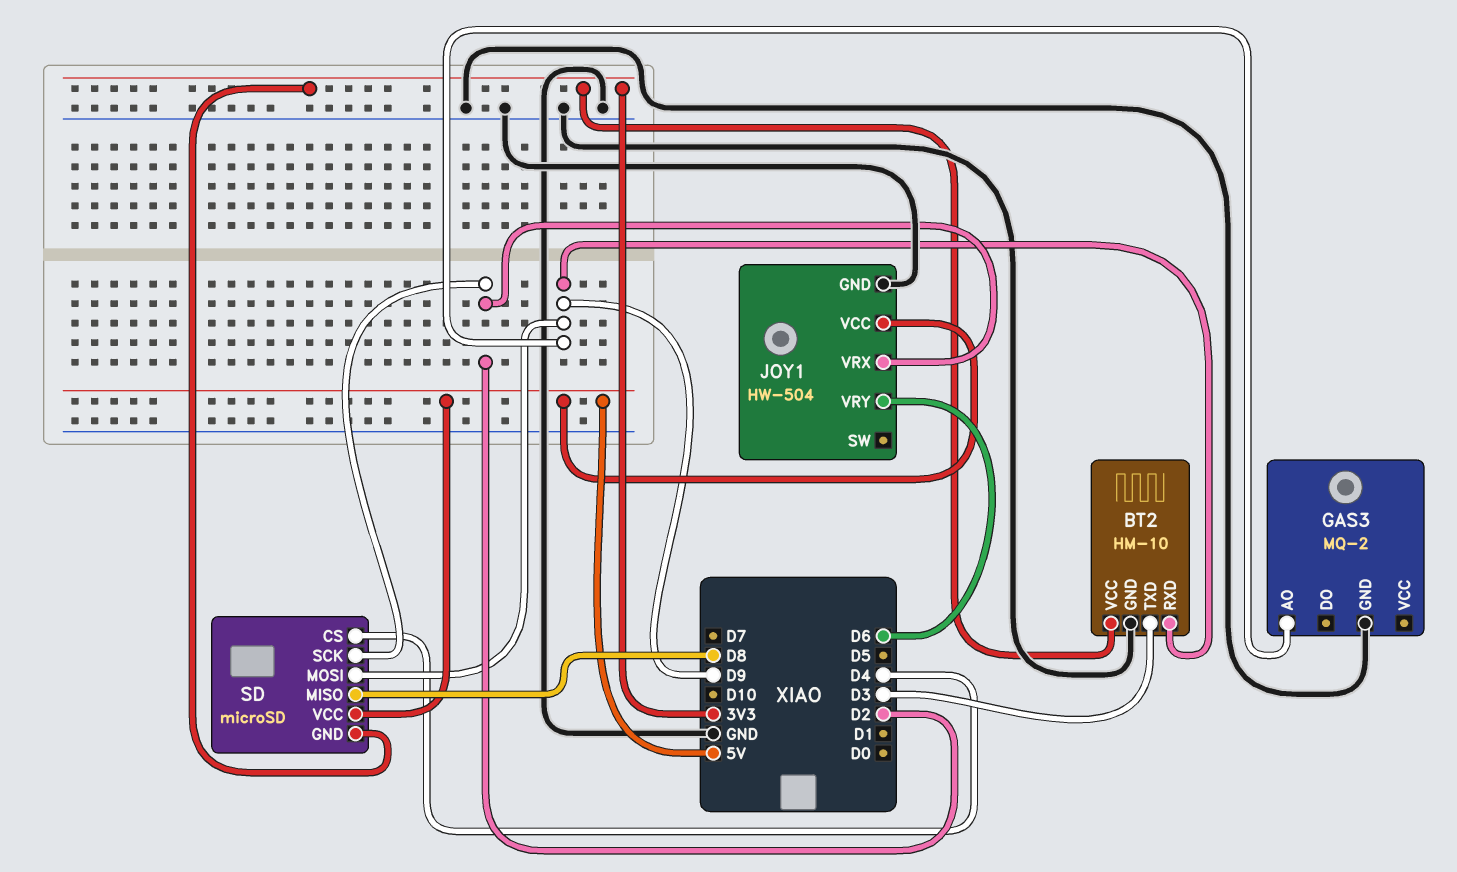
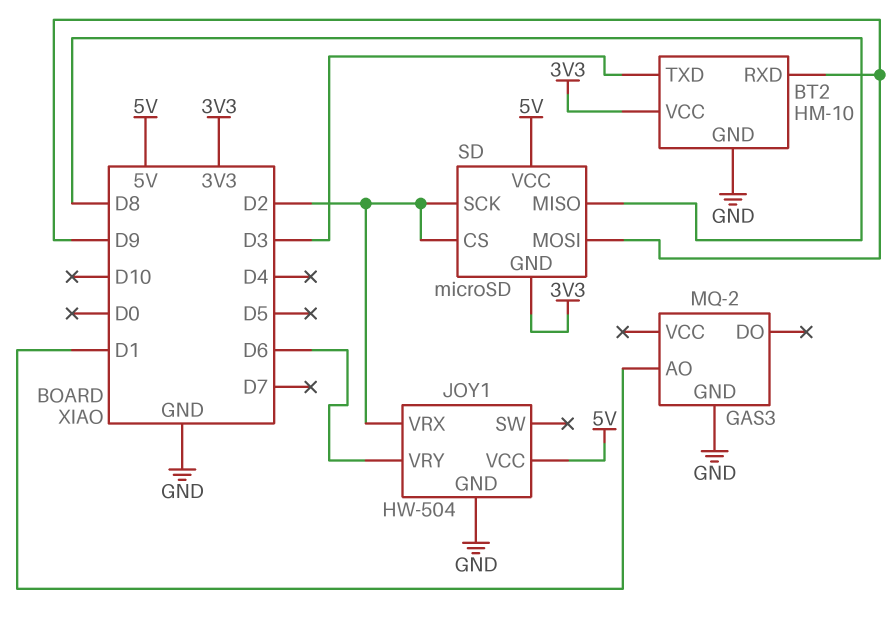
GAS3 pin AO: D9 -> D1
SD pin CS: D4 -> D2

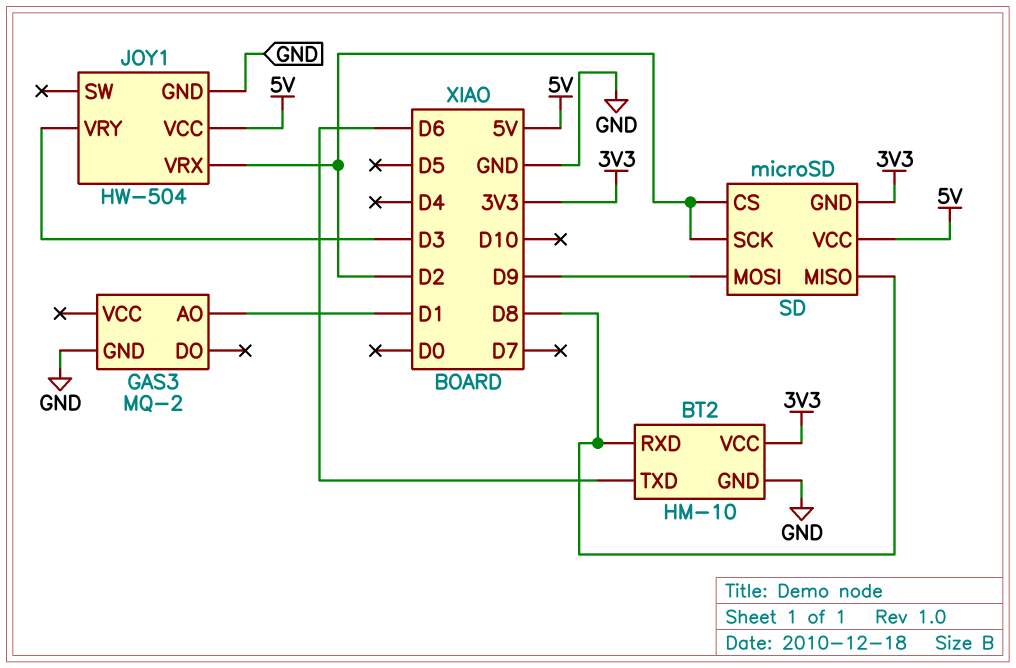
BT2 pin RXD: D9 -> D8
BT2 pin TXD: D3 -> D6
JOY1 pin VRY: D6 -> D3

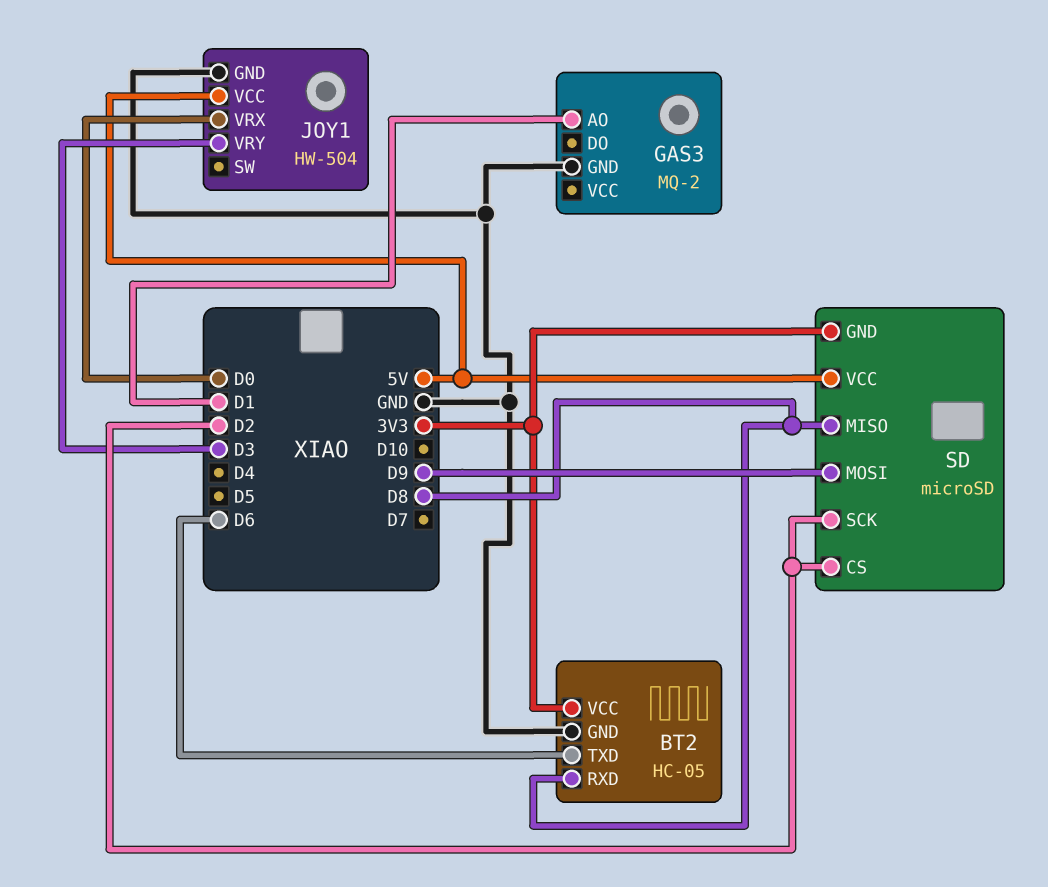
BT2: HM-10 -> HC-05
JOY1 pin VRX: D2 -> D0

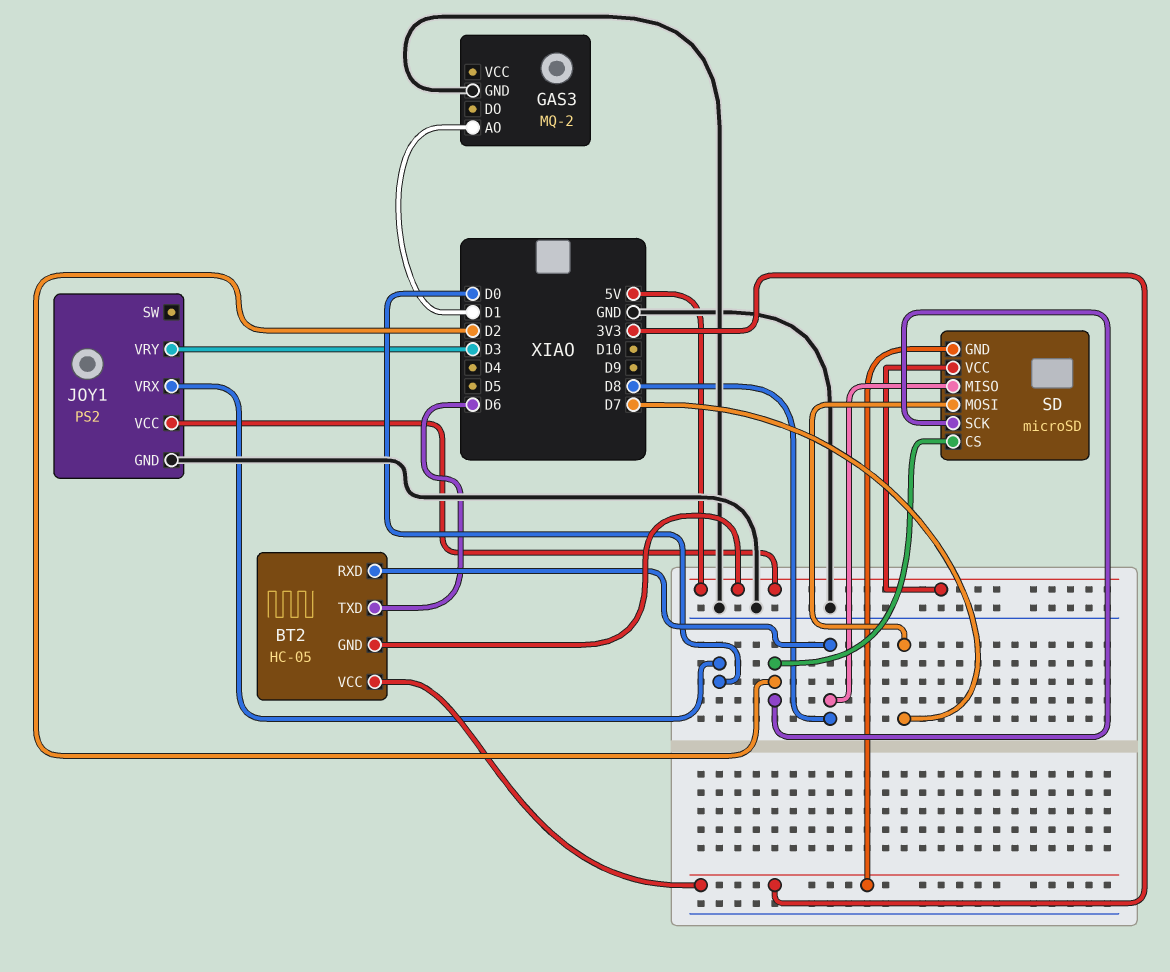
BT2 pin GND: GND -> 5V
JOY1: HW-504 -> PS2
SD pin MOSI: D9 -> D7

